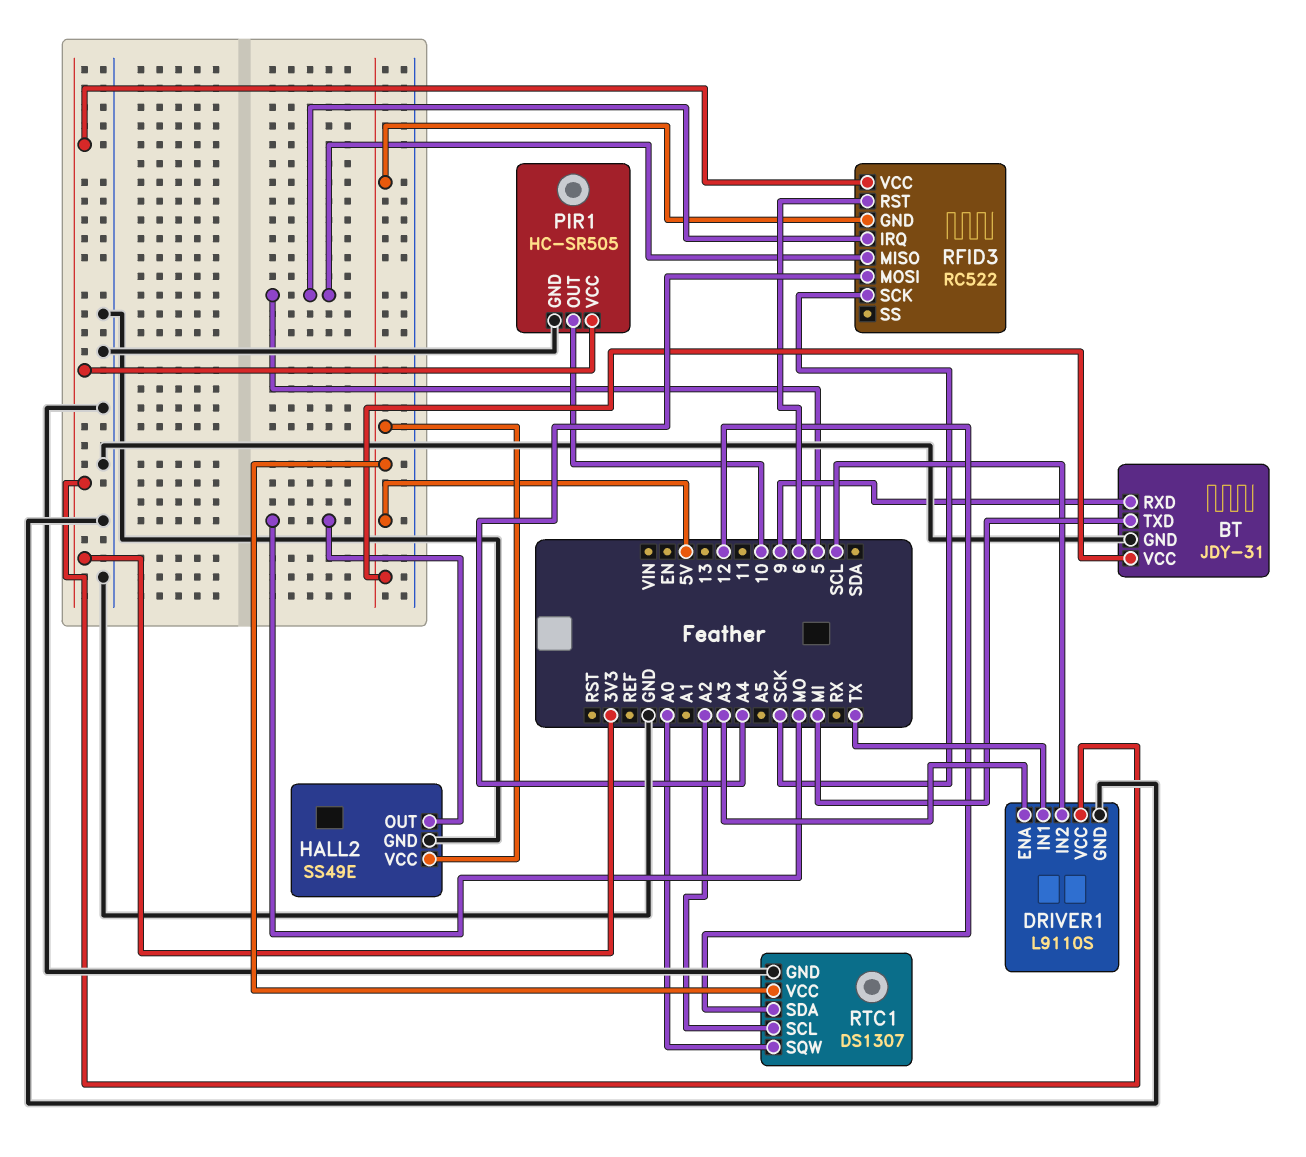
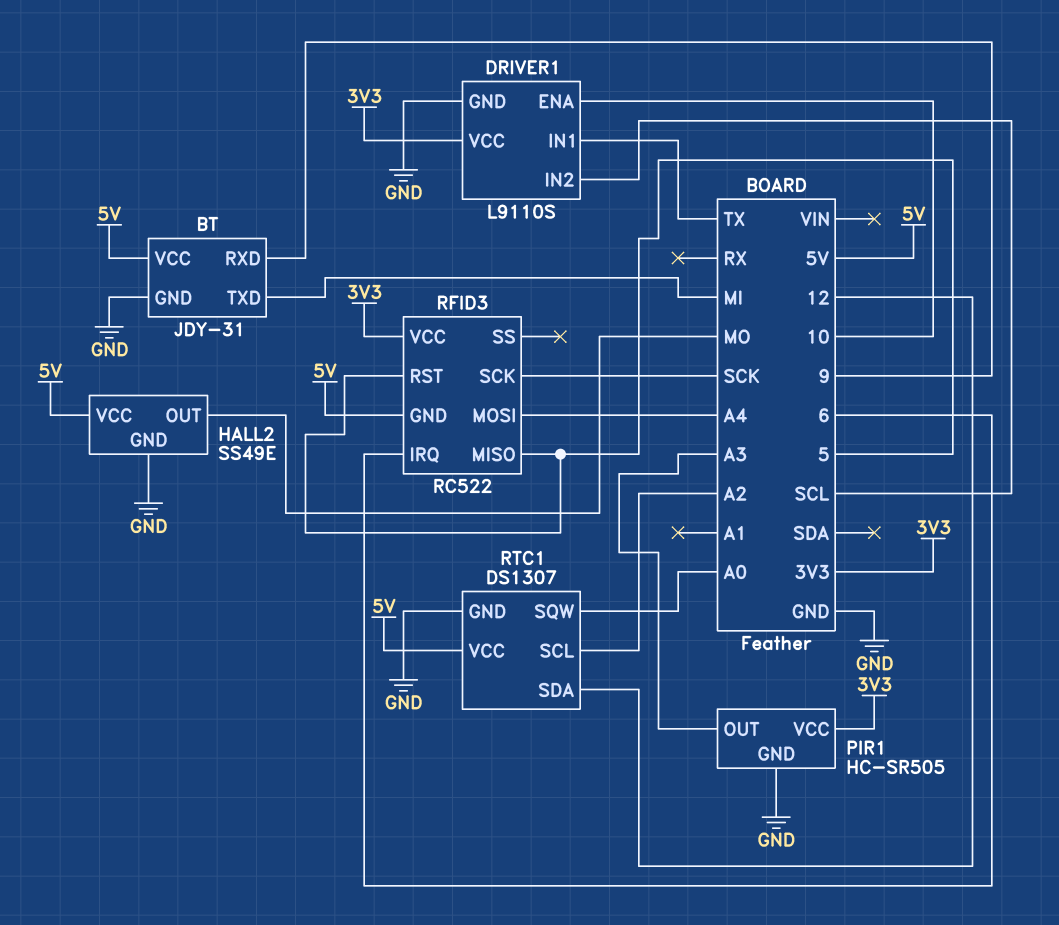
DRIVER1 pin ENA: A3 -> 10
PIR1 pin OUT: 10 -> A3
RFID3 pin IRQ: 5 -> 6
RFID3 pin RST: 6 -> 5

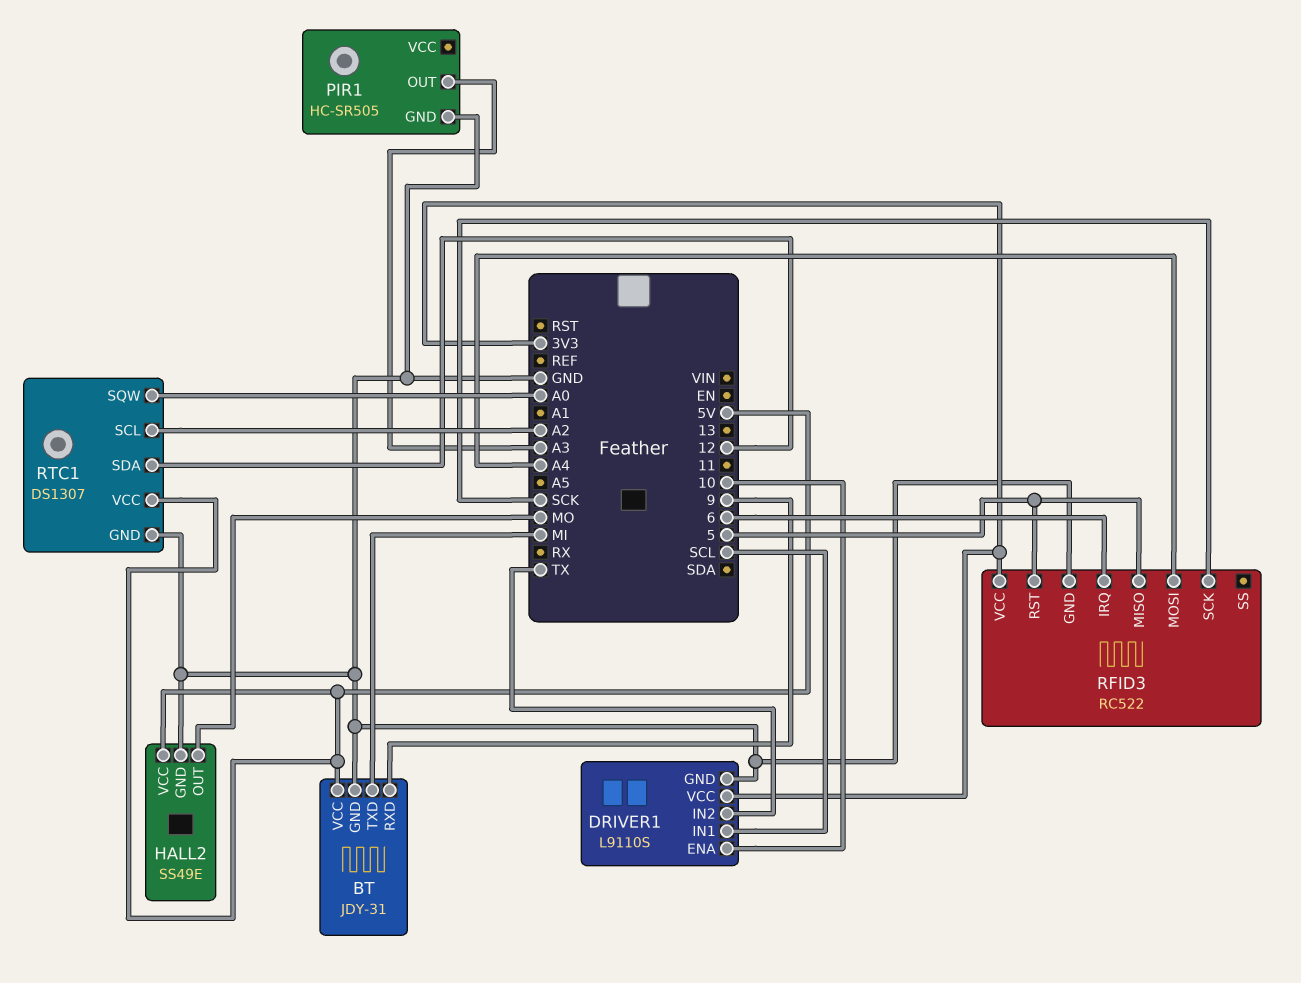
DRIVER1 pin IN1: TX -> SCL
DRIVER1 pin IN2: SCL -> TX
PIR1 pin VCC: 3V3 -> none
RFID3 pin GND: 5V -> GND

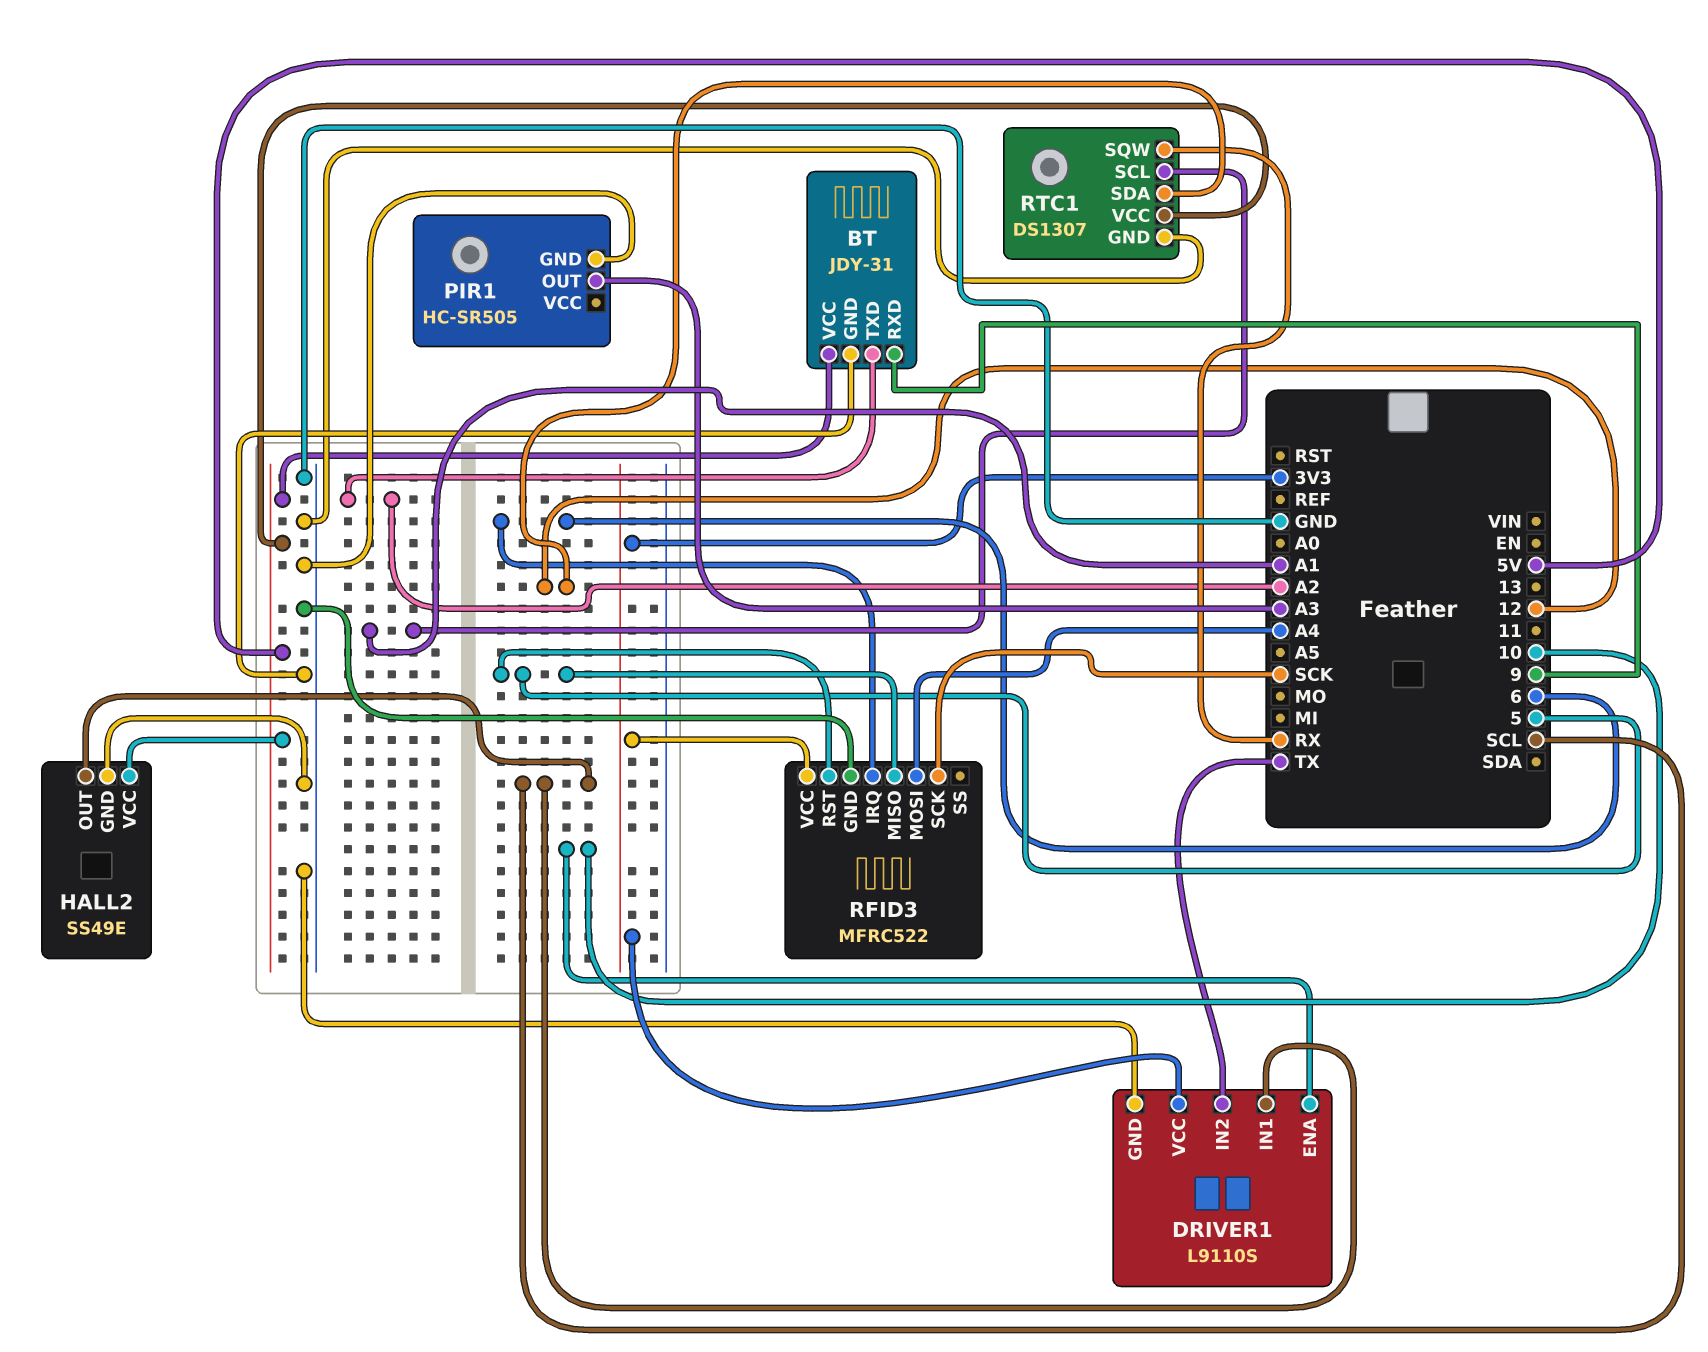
BT pin TXD: MI -> A2
HALL2 pin OUT: MO -> SCL
RFID3: RC522 -> MFRC522
RTC1 pin SCL: A2 -> A1
RTC1 pin SQW: A0 -> RX

